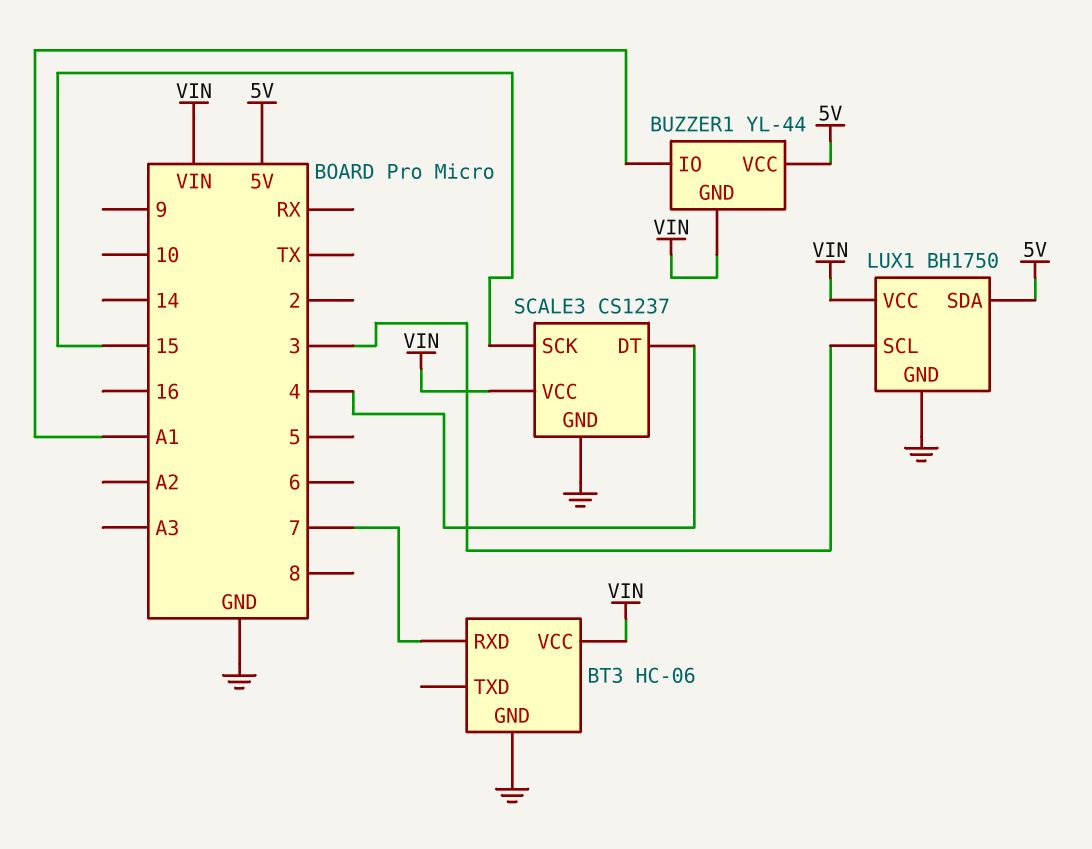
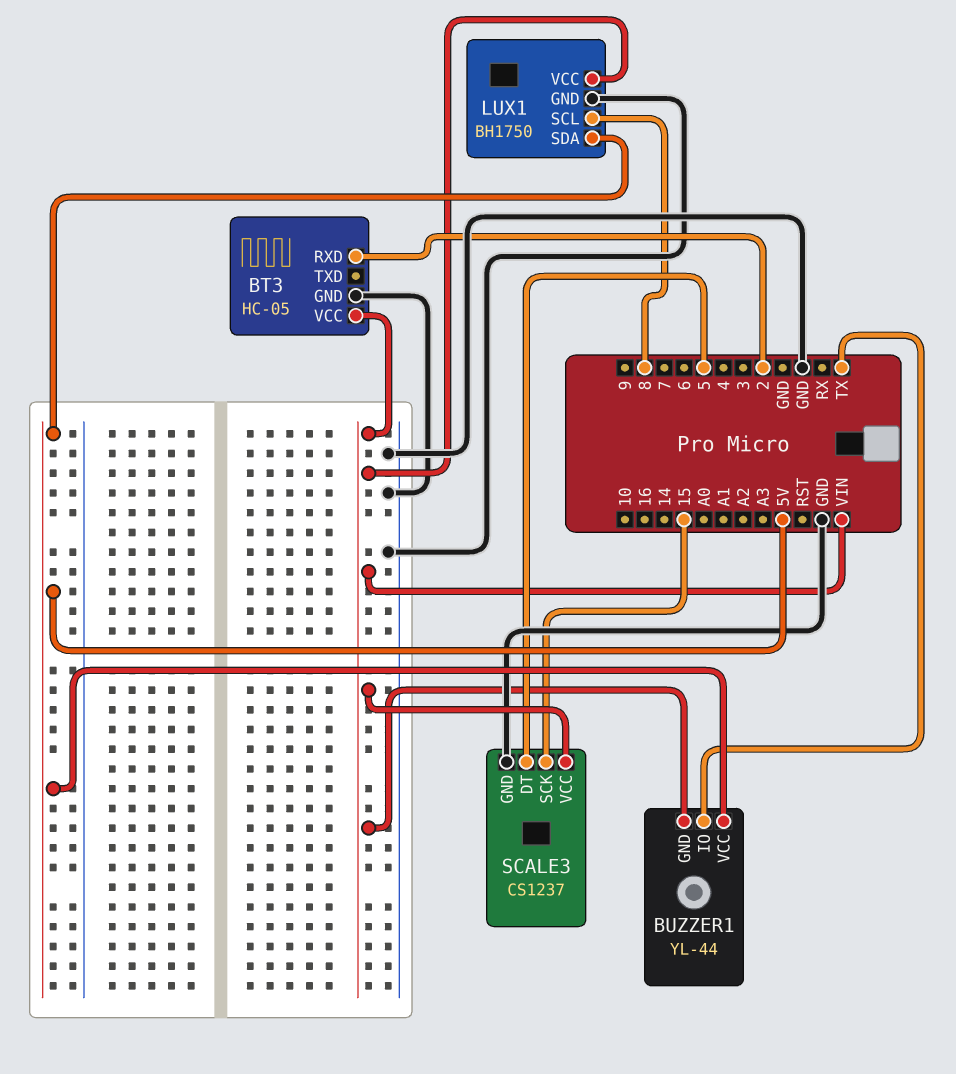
BT3: HC-06 -> HC-05
BT3 pin RXD: 7 -> 2
BUZZER1 pin IO: A1 -> TX
LUX1 pin SCL: 3 -> 8
SCALE3 pin DT: 4 -> 5

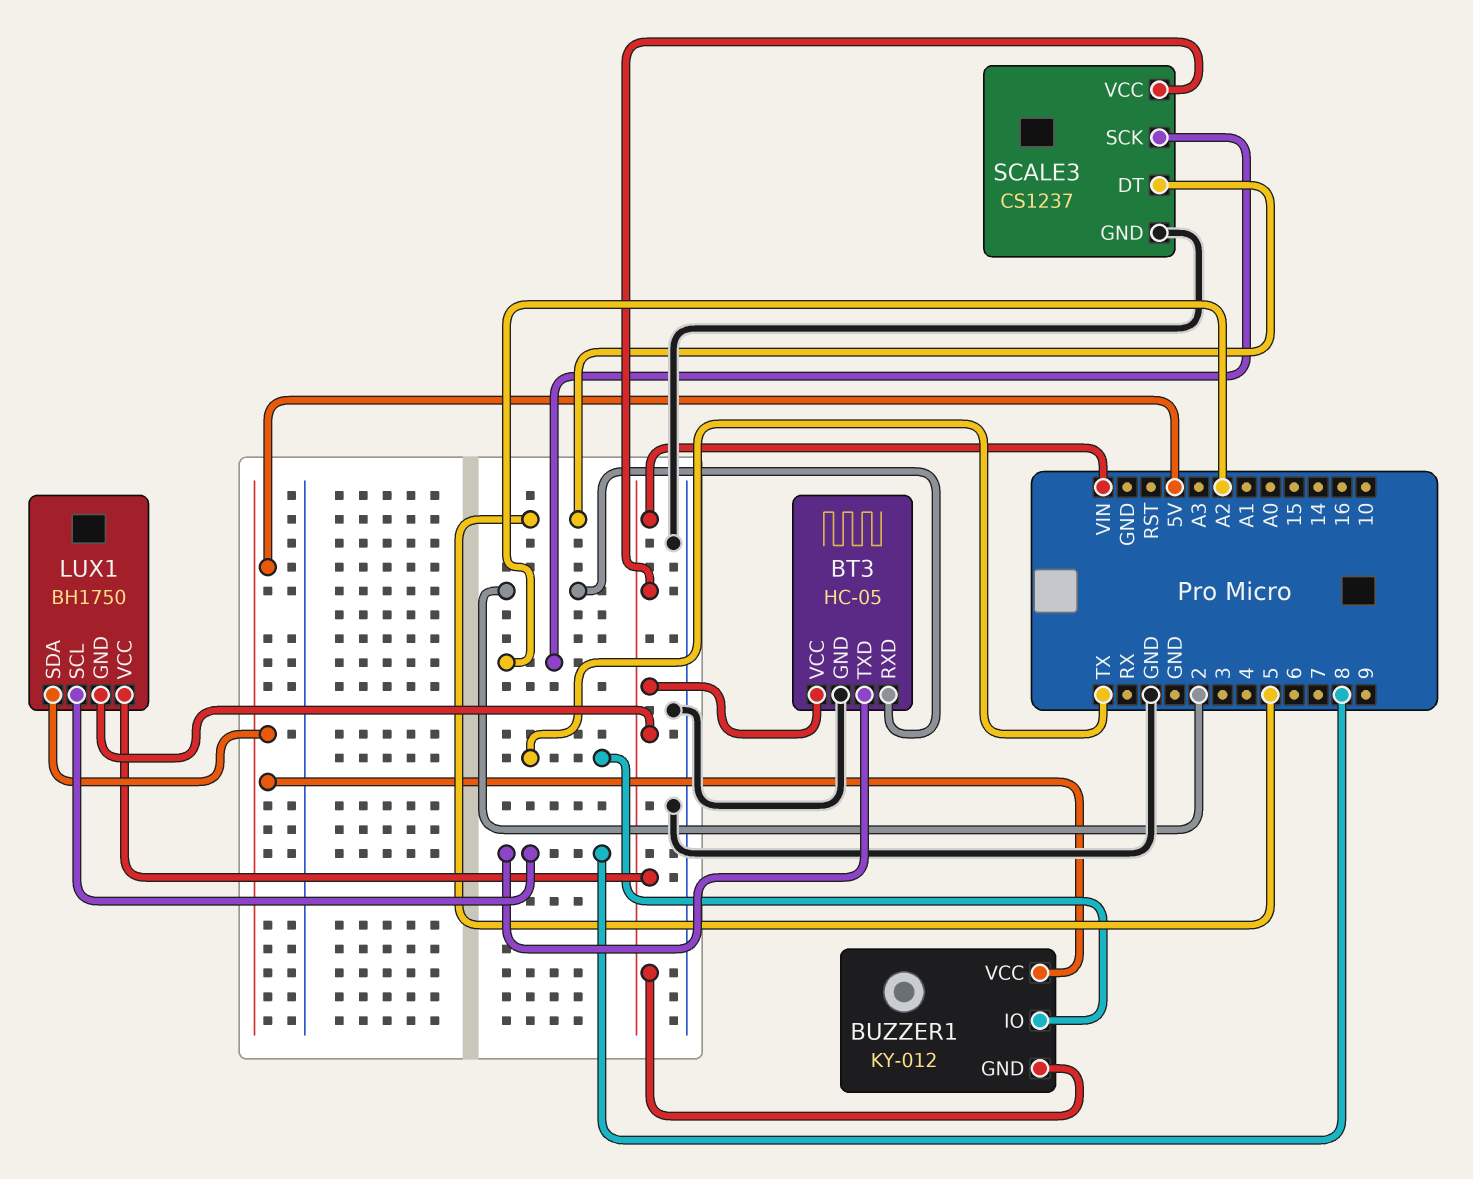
BT3 pin TXD: none -> 8
BUZZER1: YL-44 -> KY-012
LUX1 pin GND: GND -> VIN
SCALE3 pin SCK: 15 -> A2

